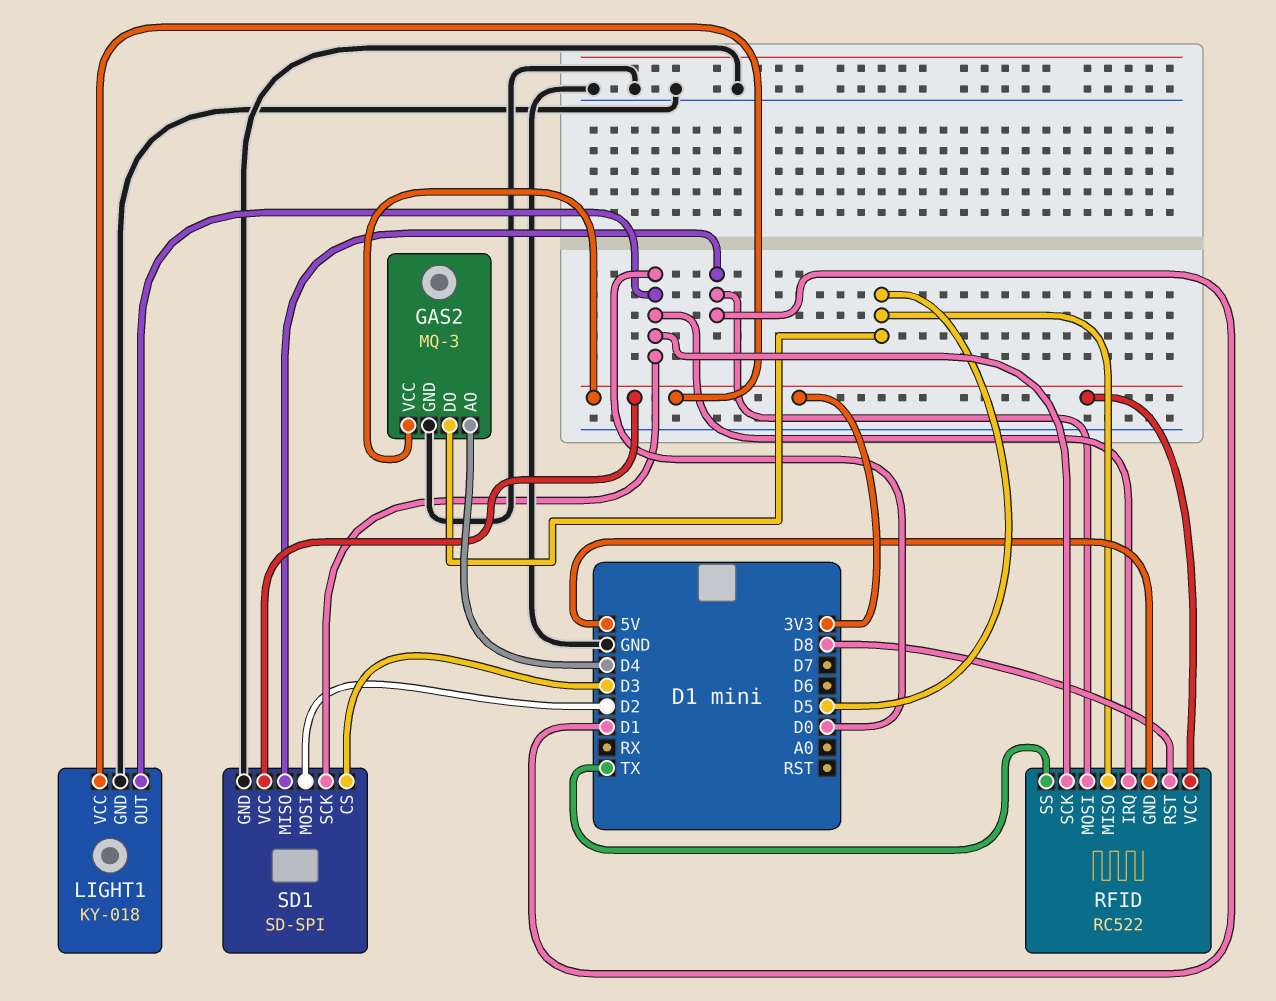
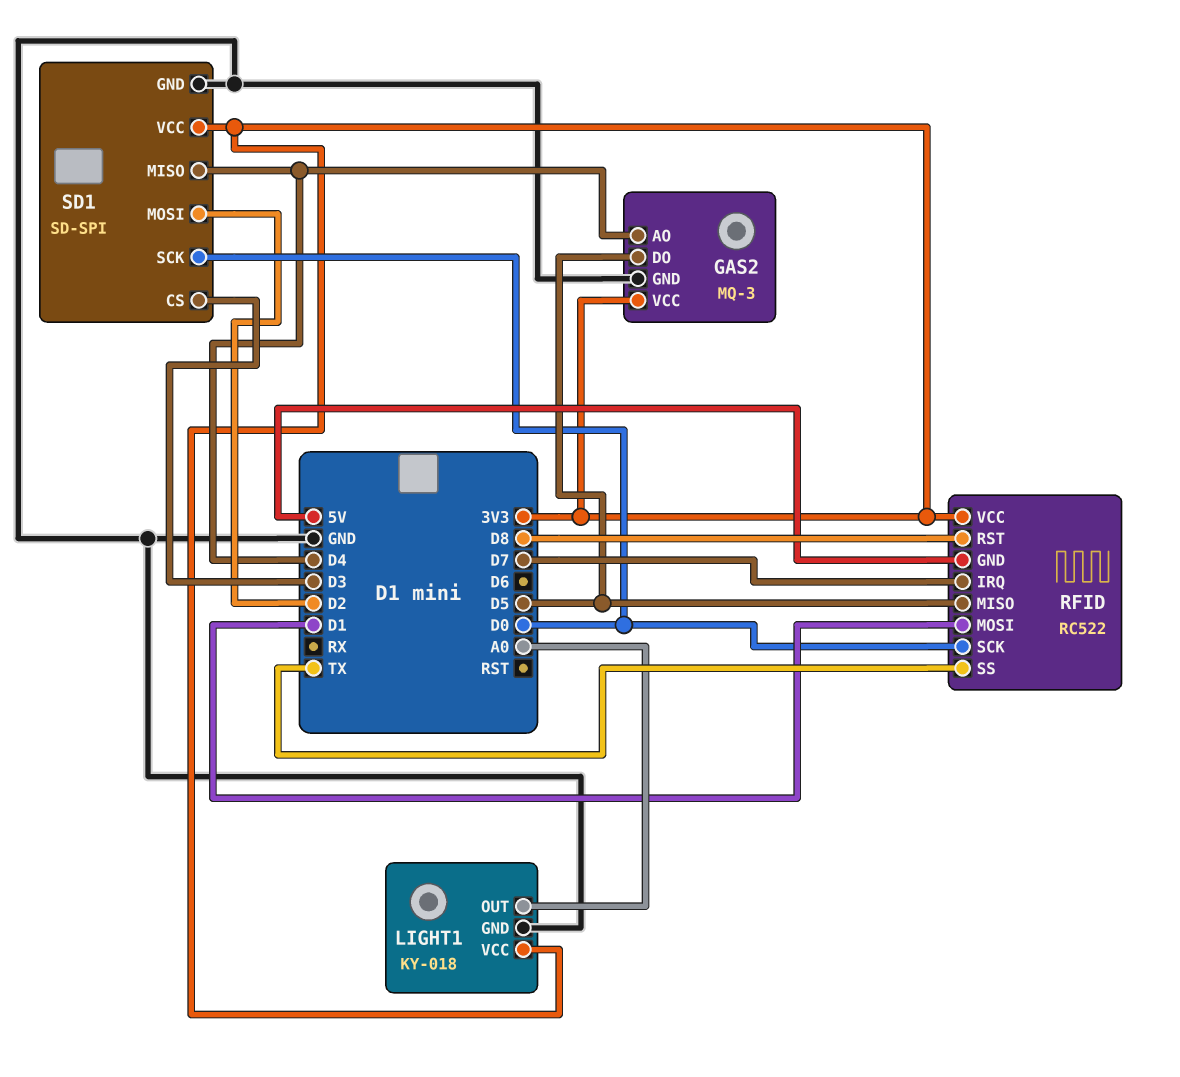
LIGHT1 pin OUT: D0 -> A0
RFID pin IRQ: D0 -> D7
SD1 pin MISO: D1 -> D4

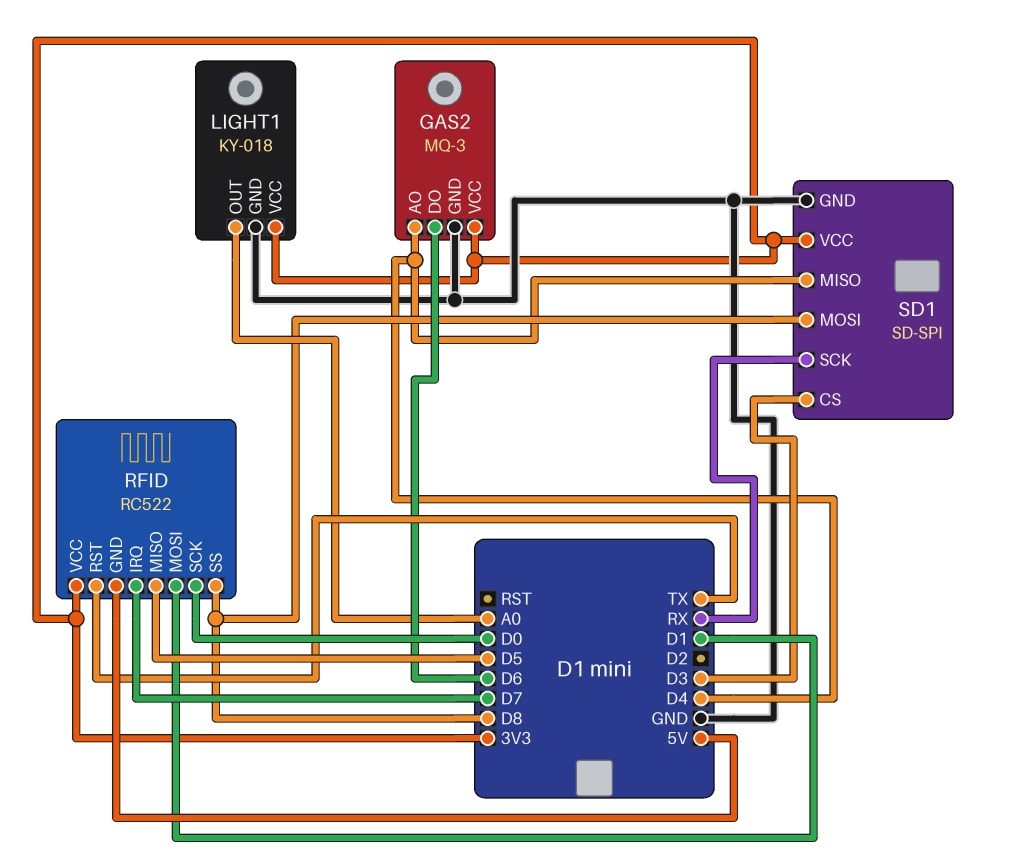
GAS2 pin DO: D5 -> D6
RFID pin RST: D8 -> TX
RFID pin SS: TX -> D8
SD1 pin MOSI: D2 -> D8
SD1 pin SCK: D0 -> RX

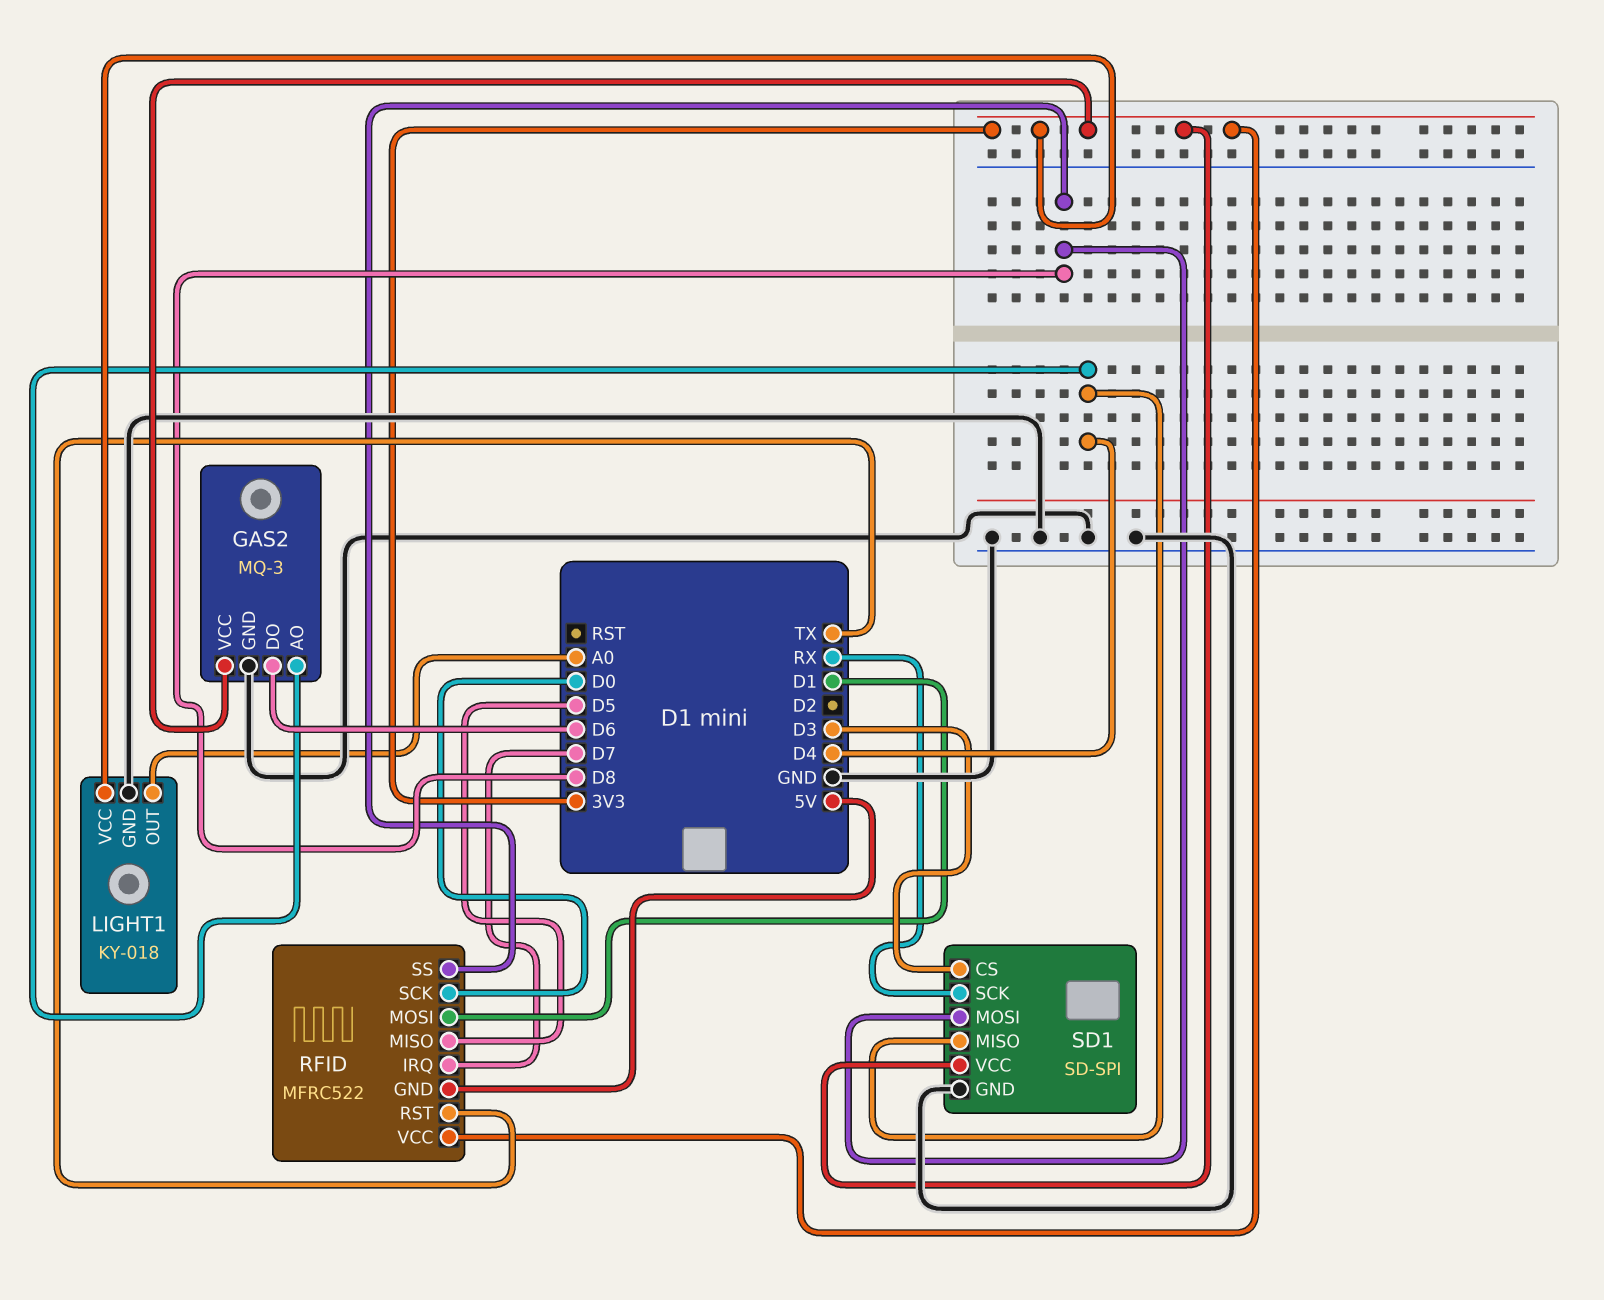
RFID: RC522 -> MFRC522

